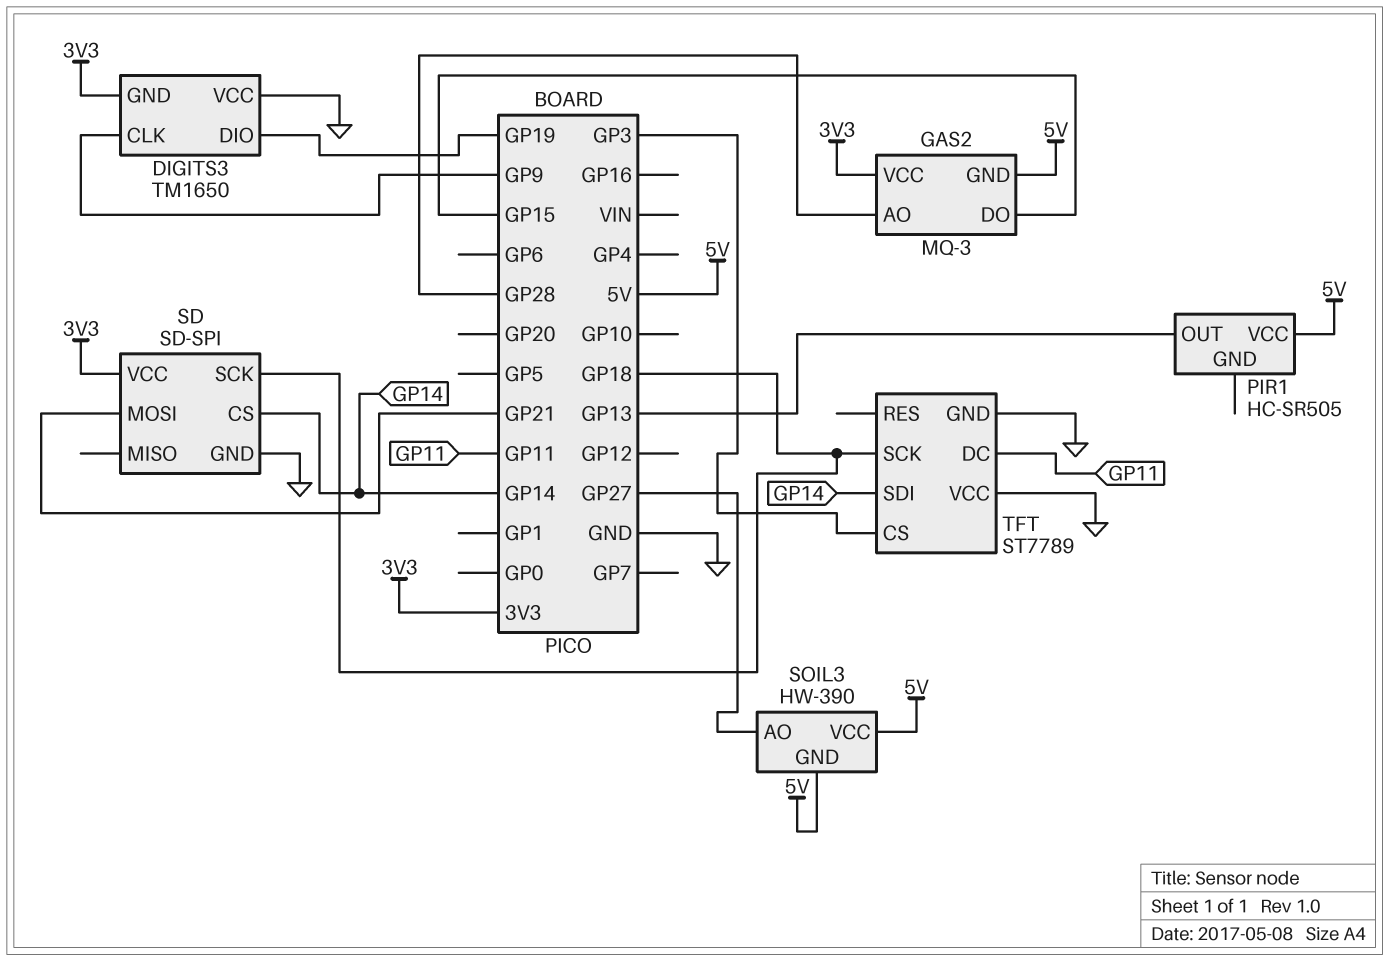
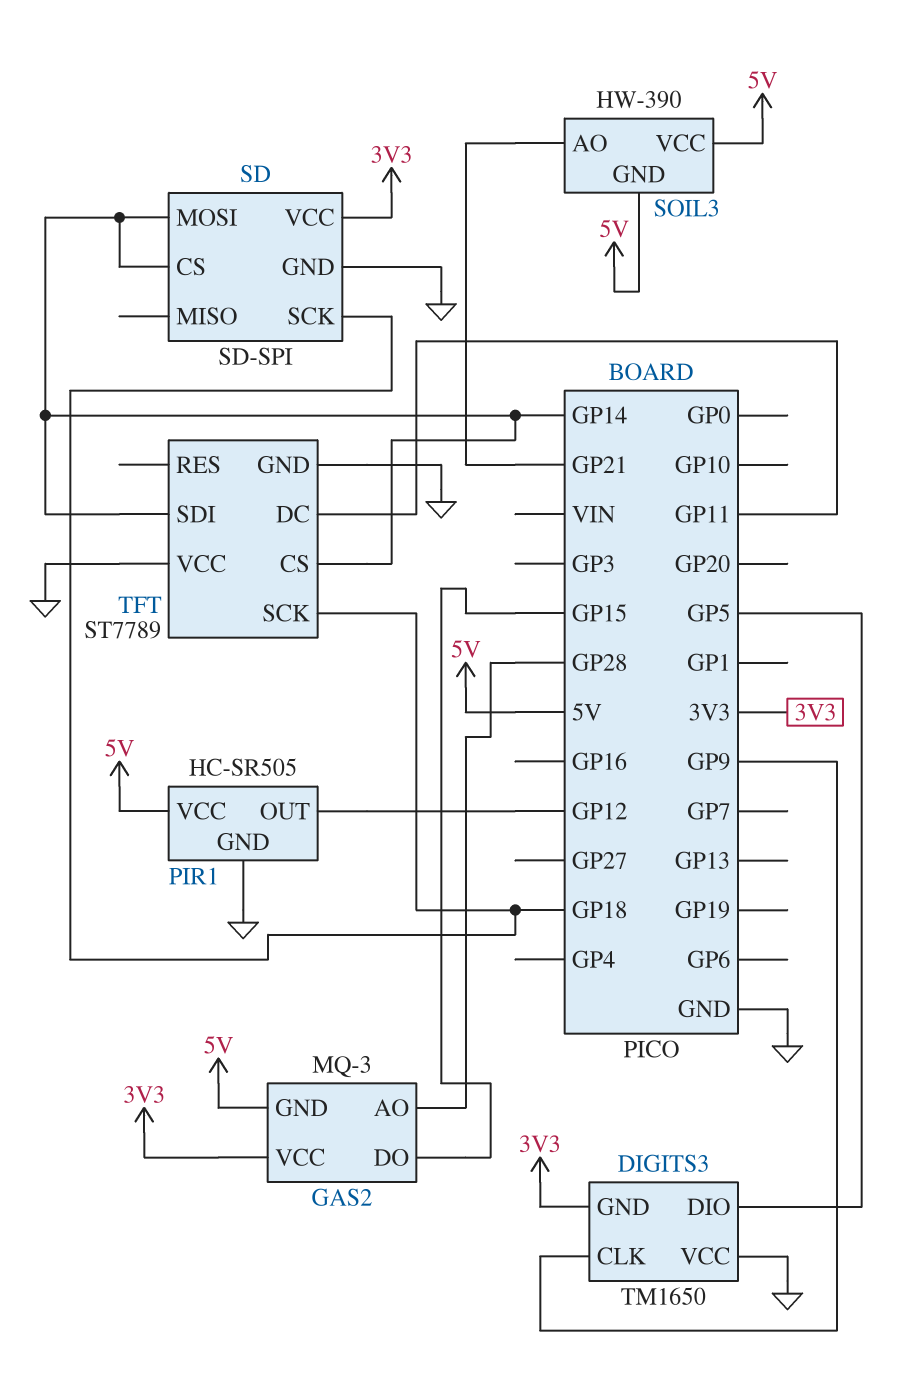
DIGITS3 pin DIO: GP19 -> GP5
PIR1 pin GND: none -> GND
PIR1 pin OUT: GP13 -> GP12
SD pin MOSI: GP21 -> GP14
SOIL3 pin AO: GP27 -> GP21
TFT pin CS: GP3 -> GP14

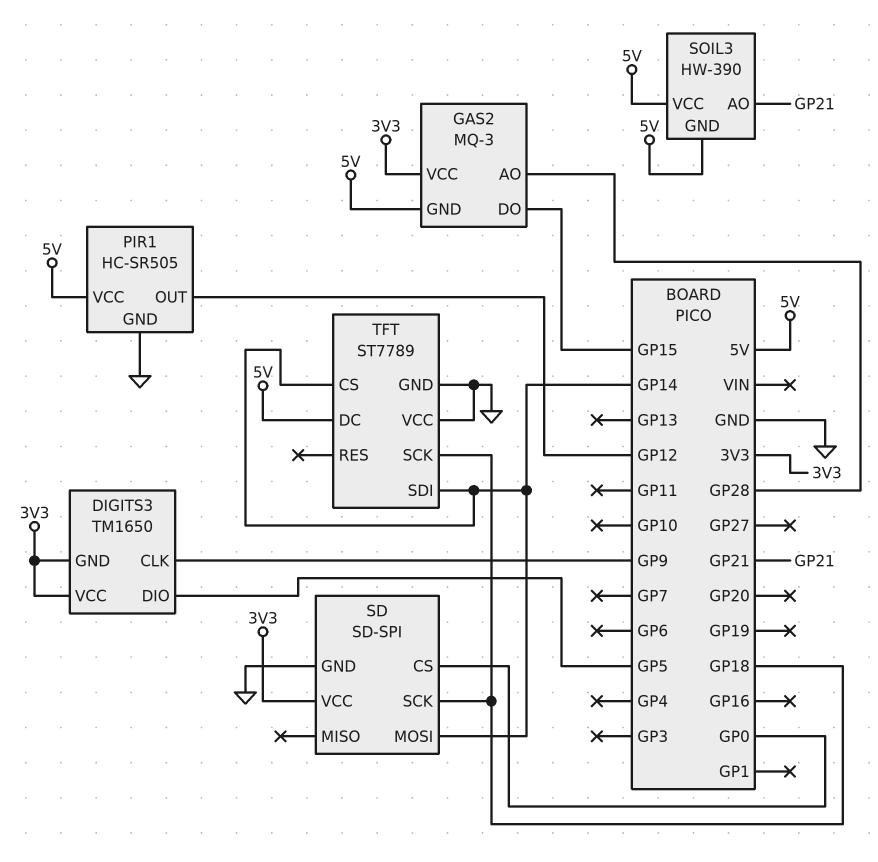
DIGITS3 pin VCC: GND -> 3V3
SD pin CS: GP14 -> GP0
TFT pin DC: GP11 -> 5V

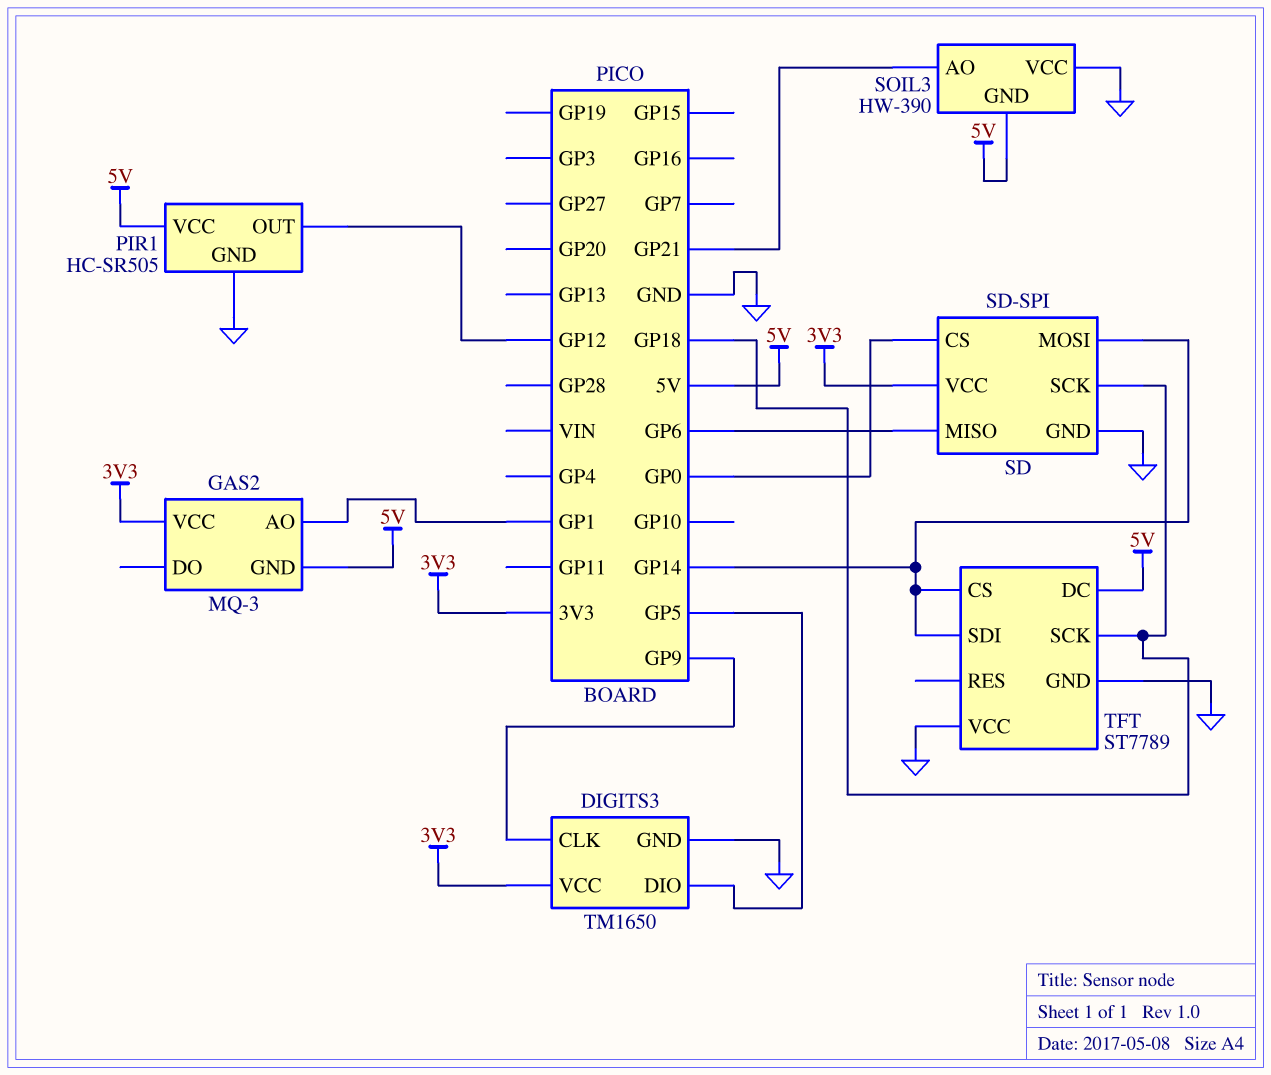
DIGITS3 pin GND: 3V3 -> GND
GAS2 pin AO: GP28 -> GP1
GAS2 pin DO: GP15 -> none
SD pin MISO: none -> GP6
SOIL3 pin VCC: 5V -> GND

